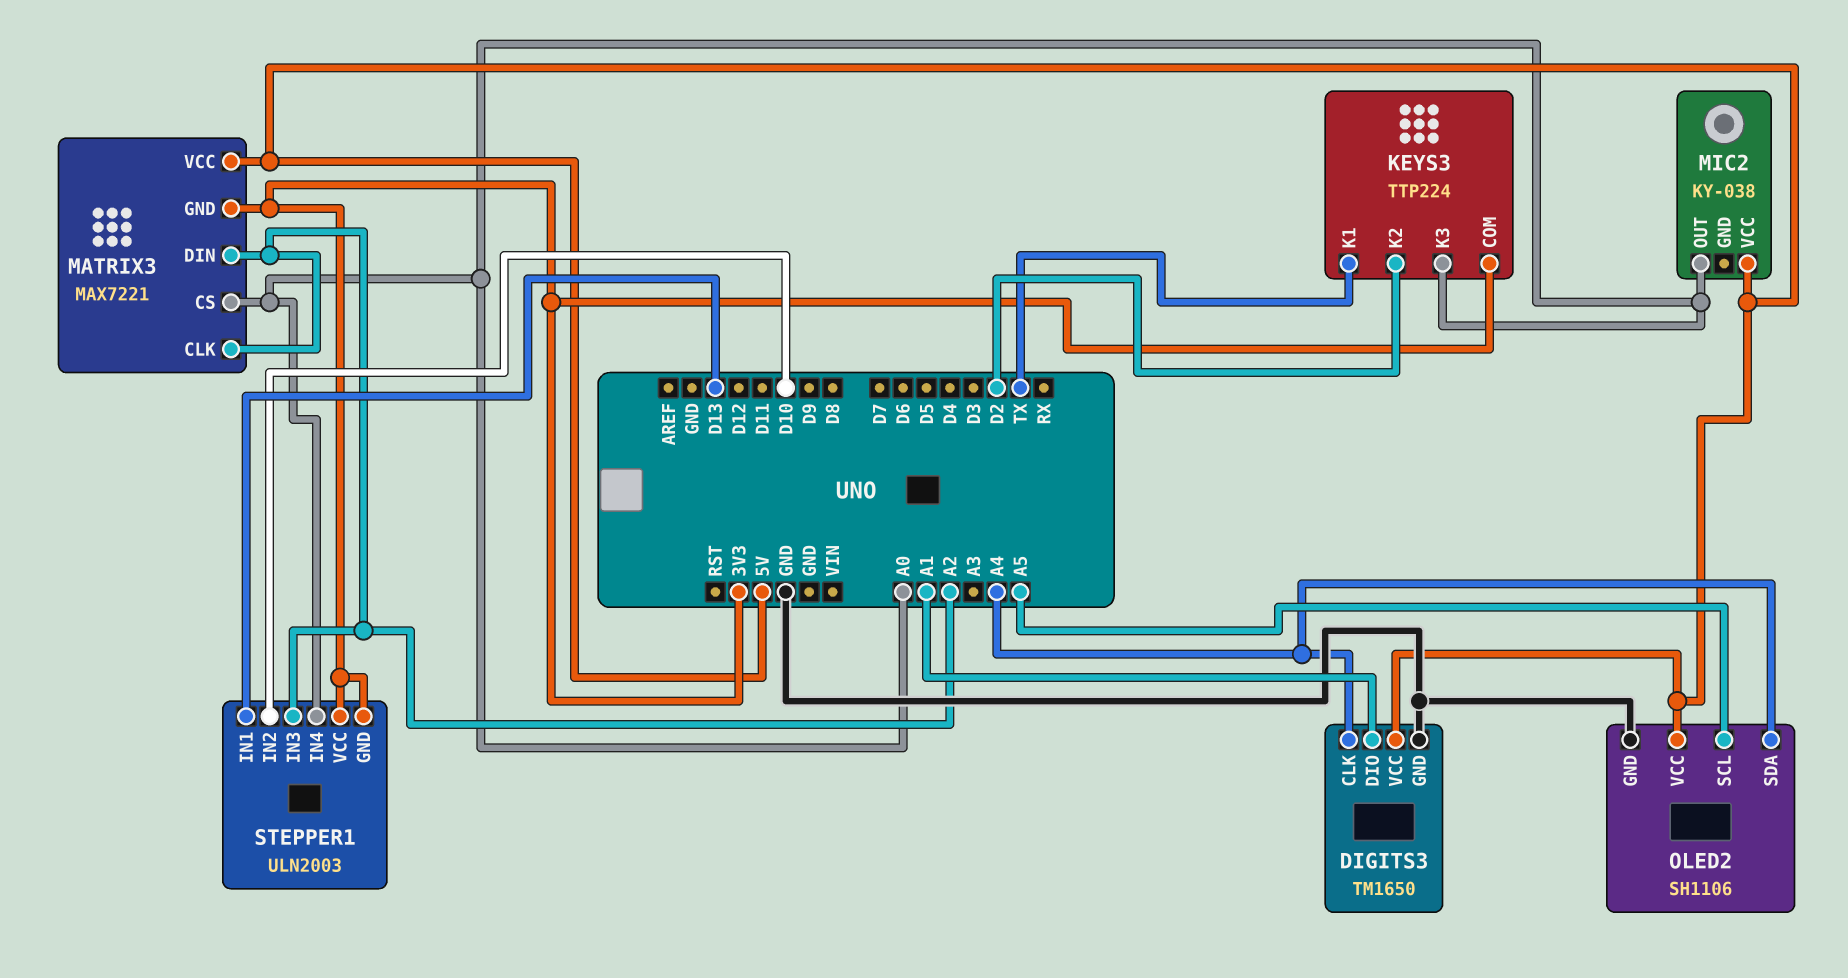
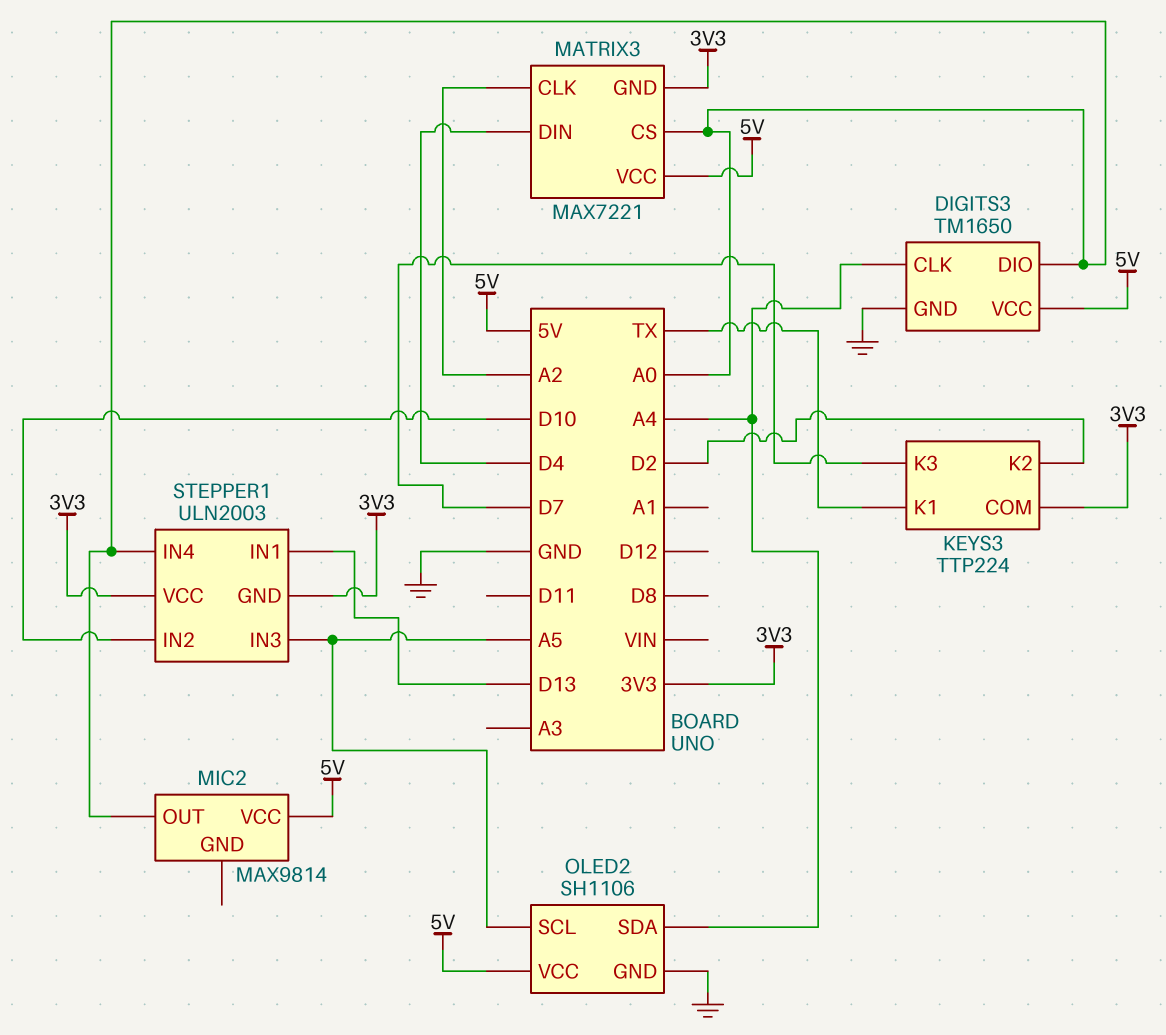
DIGITS3 pin DIO: A1 -> A0
KEYS3 pin K3: A0 -> D7
MATRIX3 pin DIN: A2 -> D4
MIC2: KY-038 -> MAX9814
STEPPER1 pin IN3: A2 -> A5

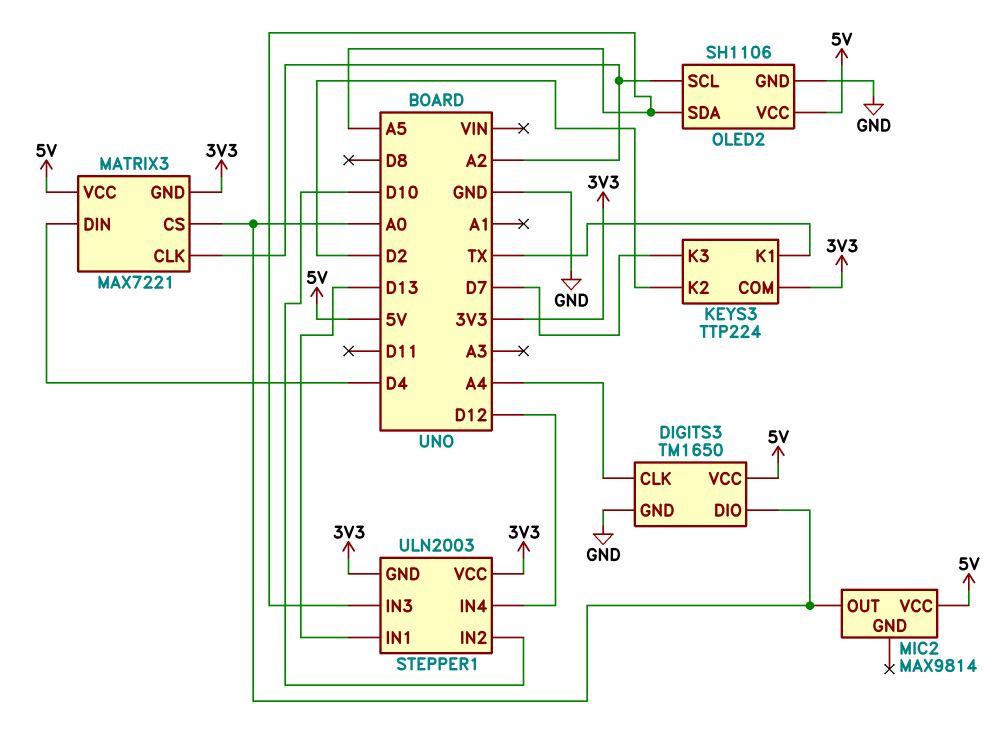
OLED2 pin SCL: A5 -> A2
OLED2 pin SDA: A4 -> A5
STEPPER1 pin IN4: A0 -> D12

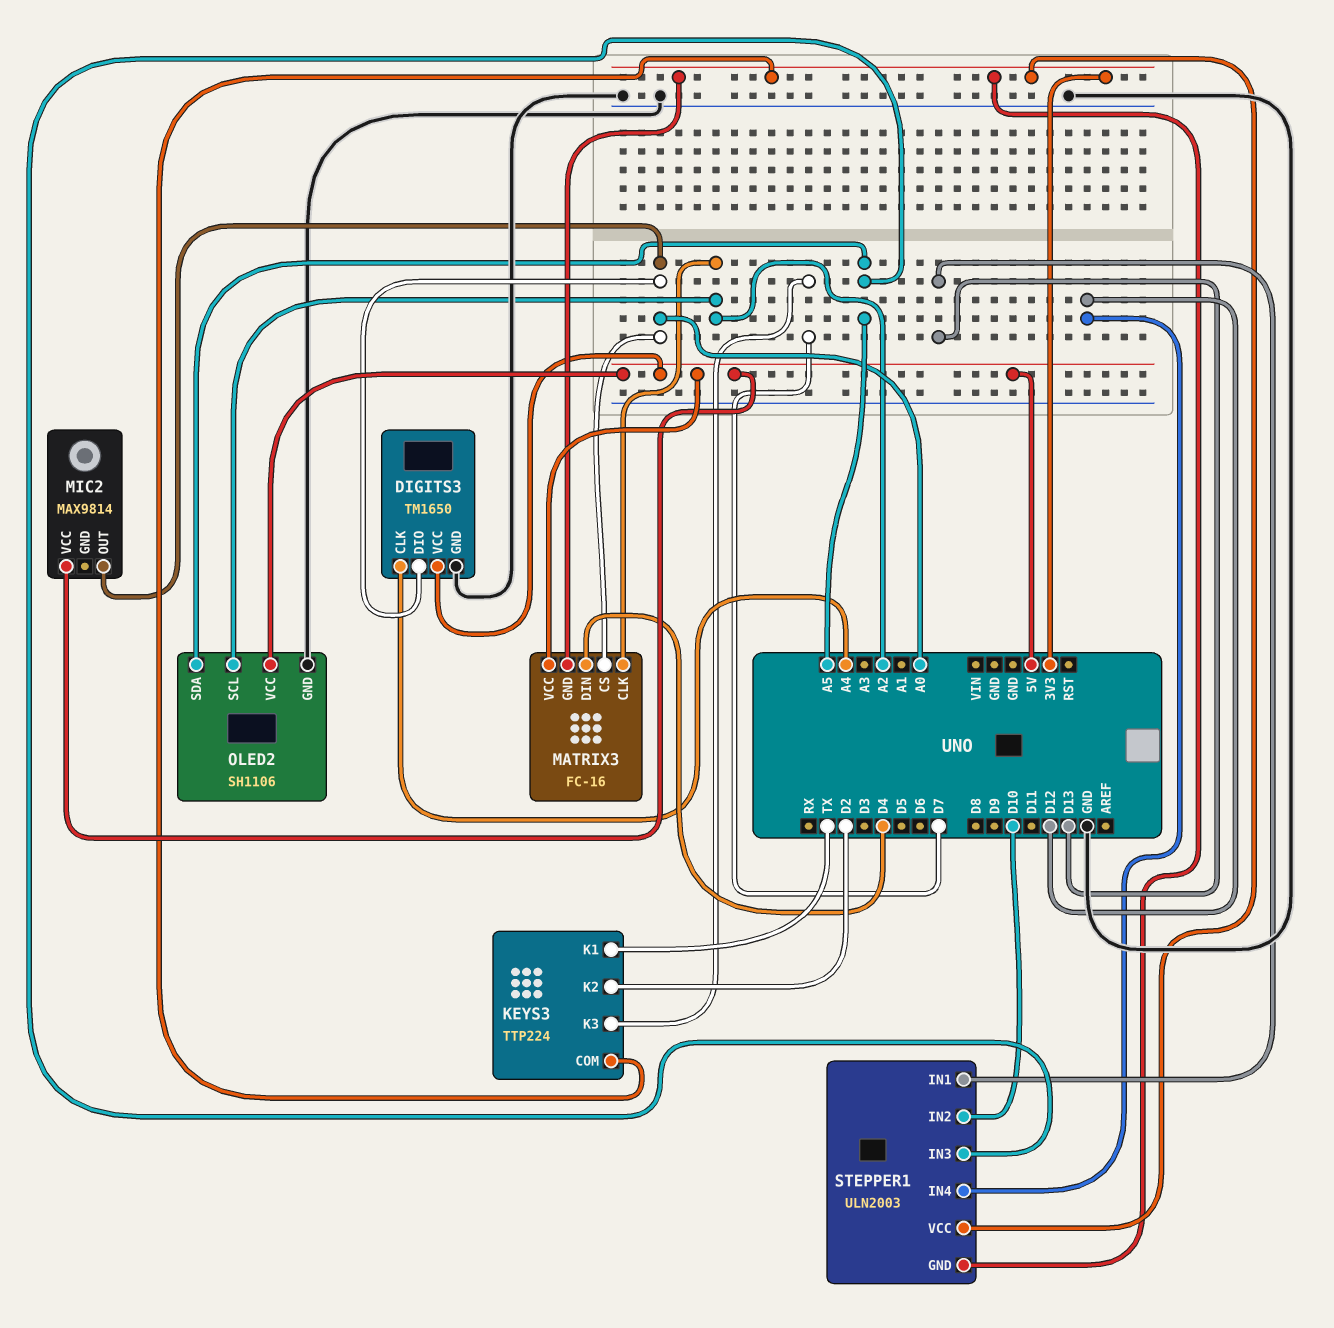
MATRIX3: MAX7221 -> FC-16

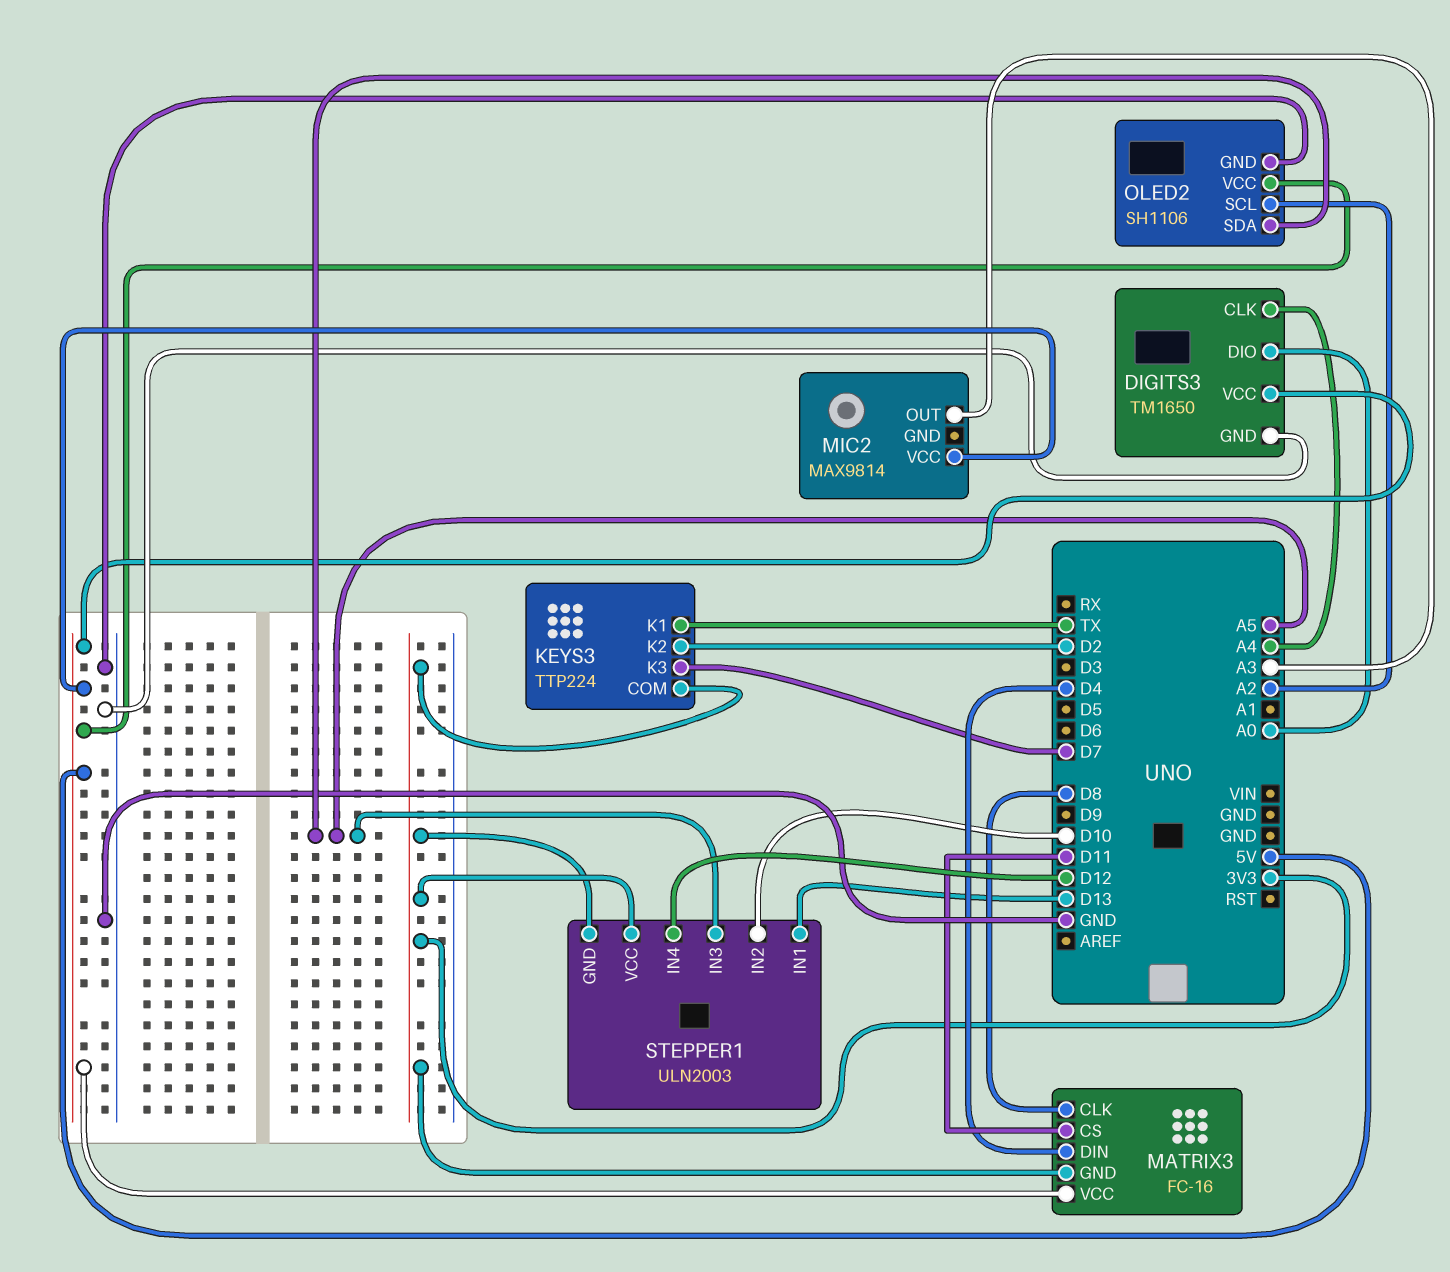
MATRIX3 pin CLK: A2 -> D8
MATRIX3 pin CS: A0 -> D11
MIC2 pin OUT: A0 -> A3

